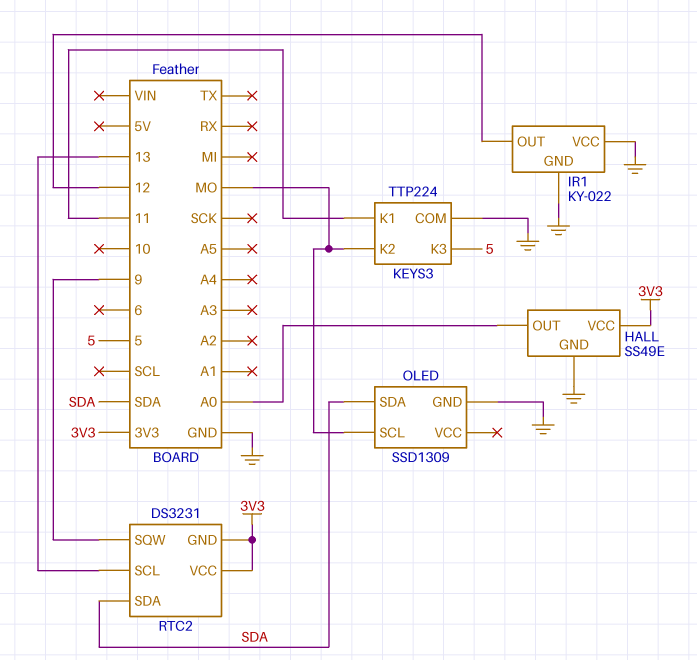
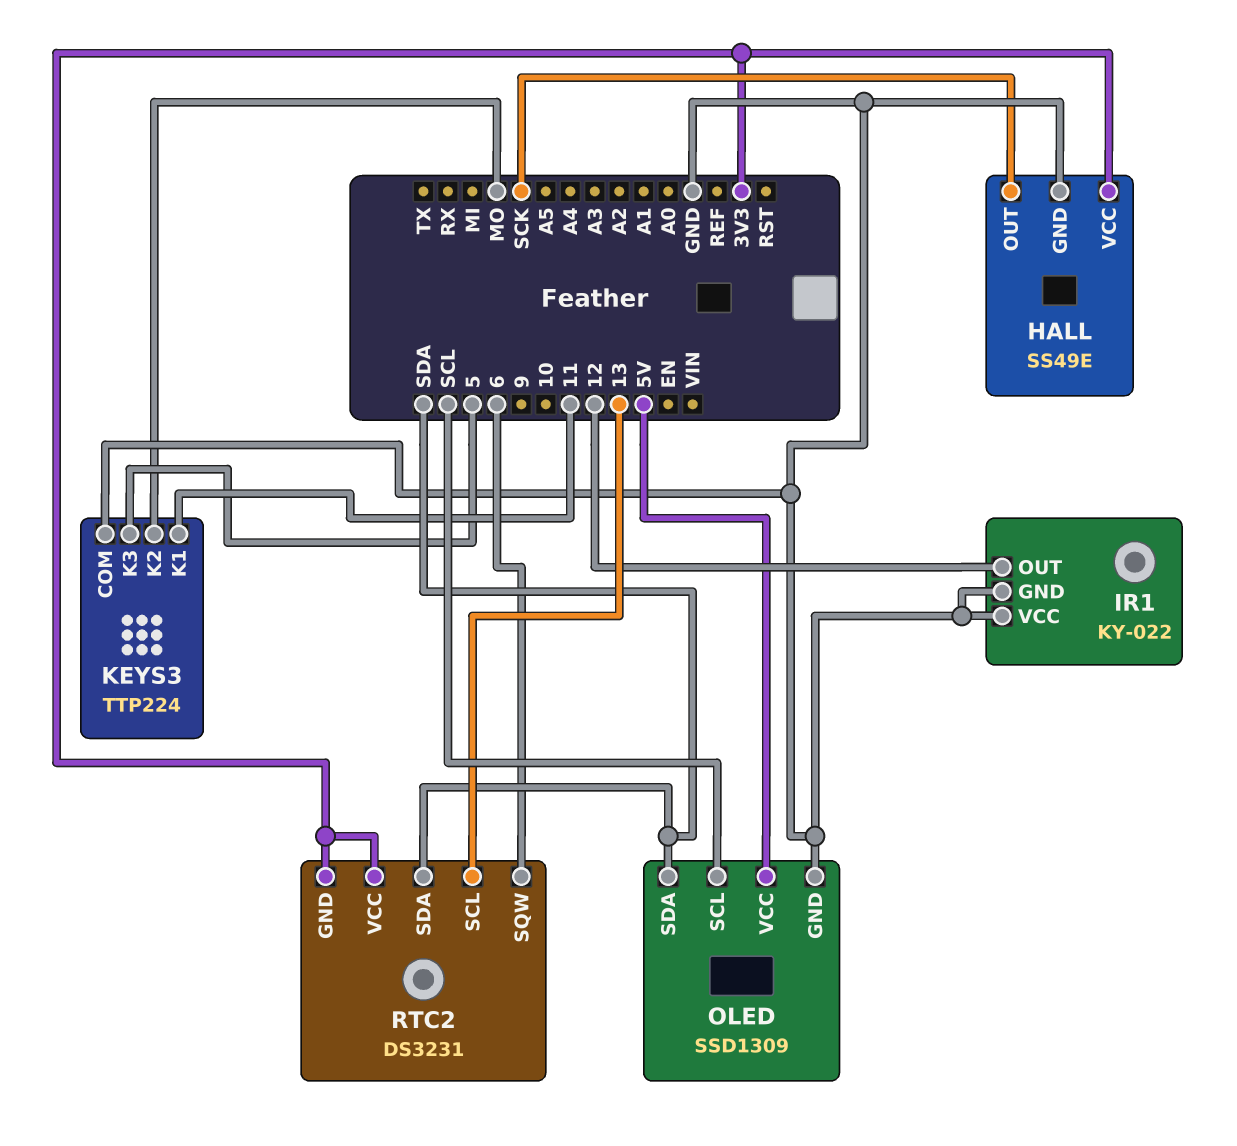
HALL pin OUT: A0 -> SCK
OLED pin SCL: MO -> SCL
OLED pin VCC: none -> 5V
RTC2 pin SQW: 9 -> 6

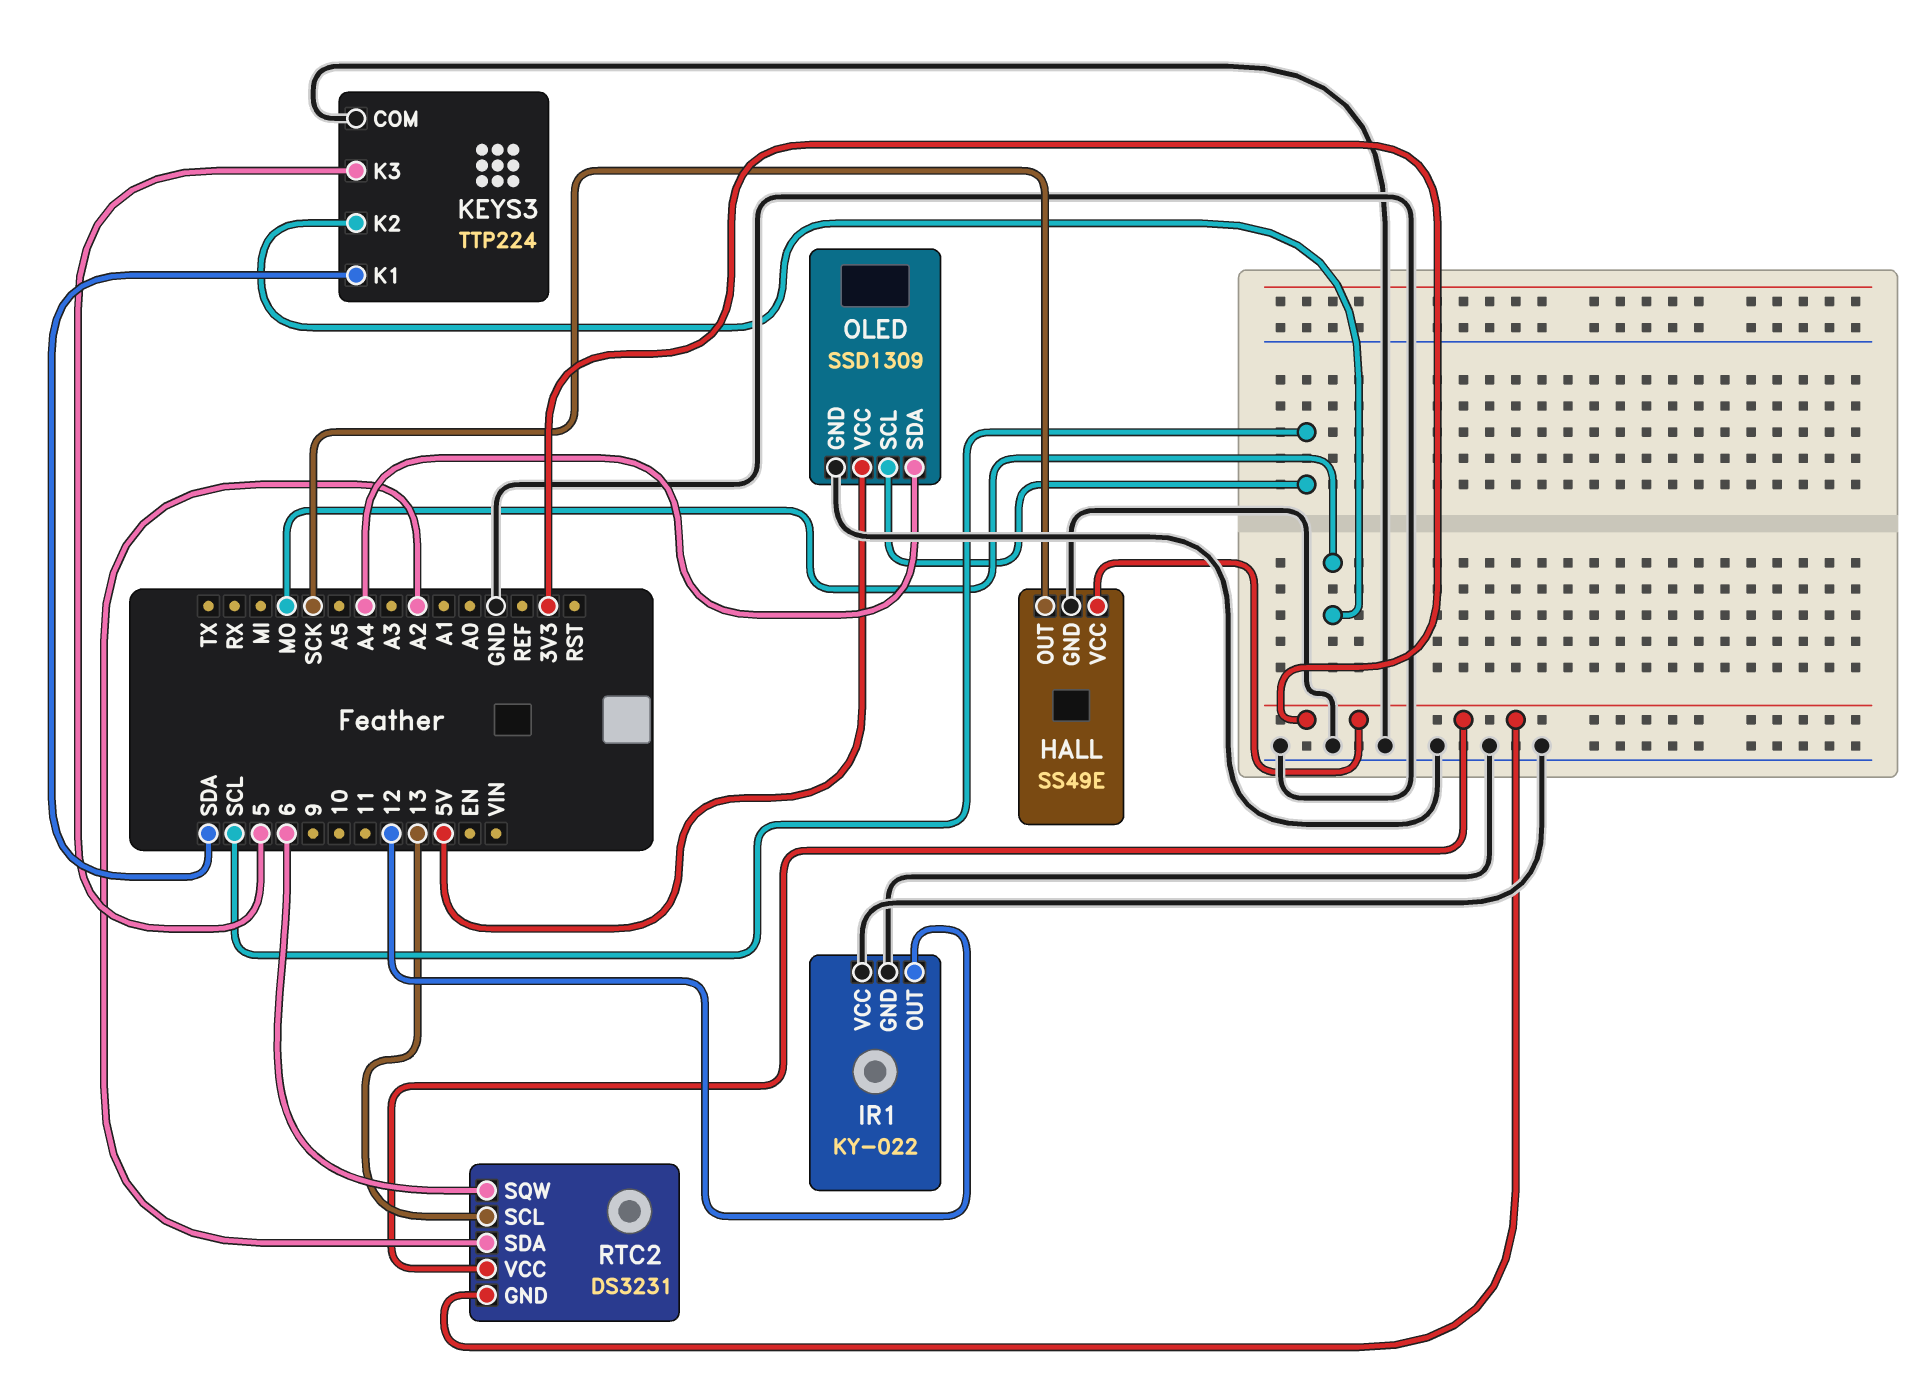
KEYS3 pin K1: 11 -> SDA
OLED pin SDA: SDA -> A4
RTC2 pin SDA: SDA -> A2

